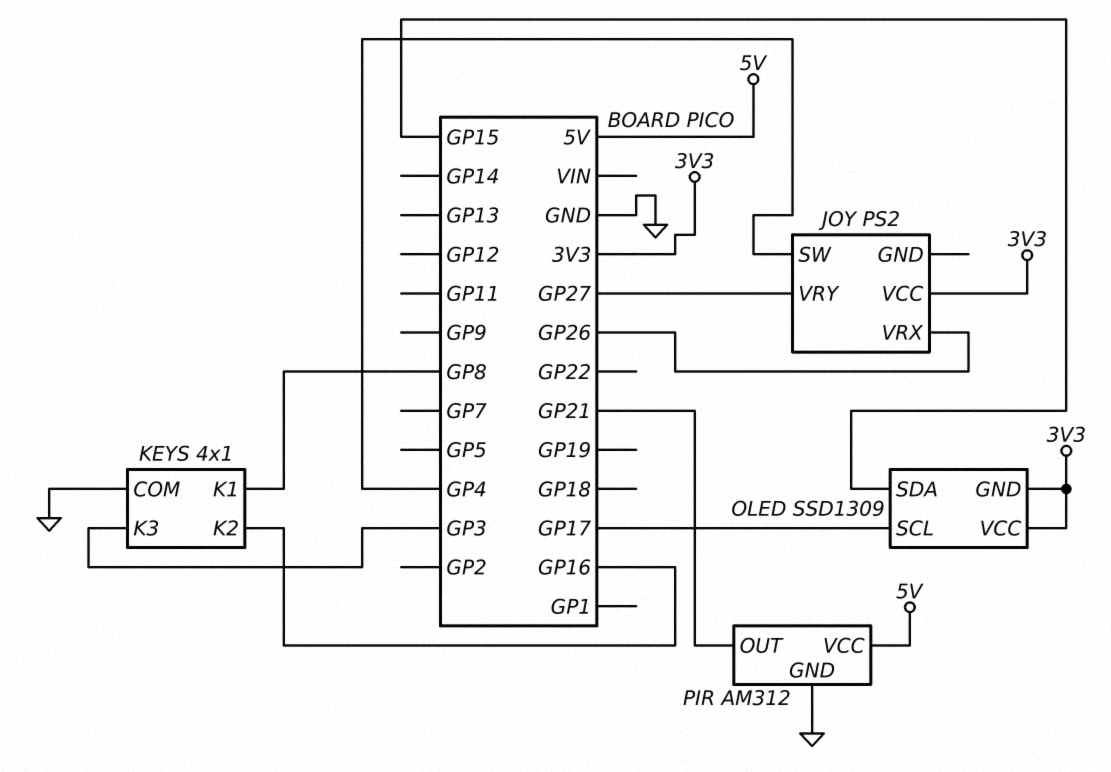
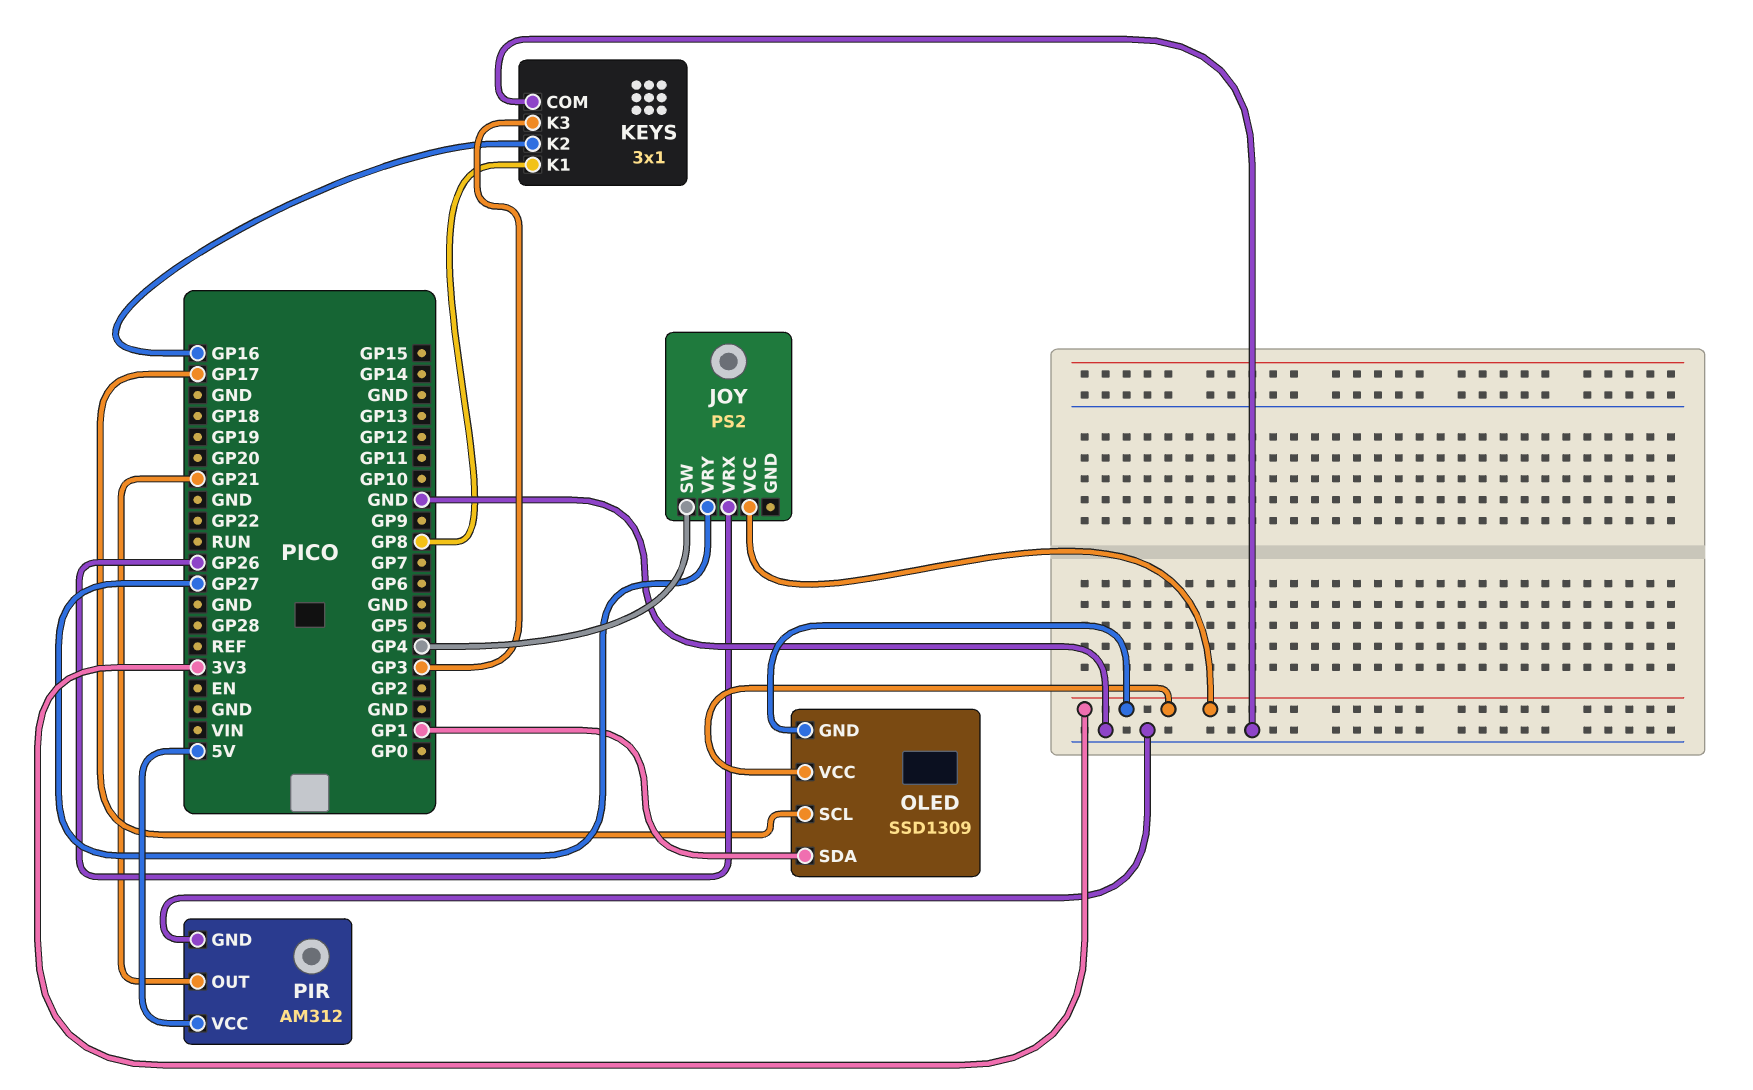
KEYS: 4x1 -> 3x1
OLED pin SDA: GP15 -> GP1

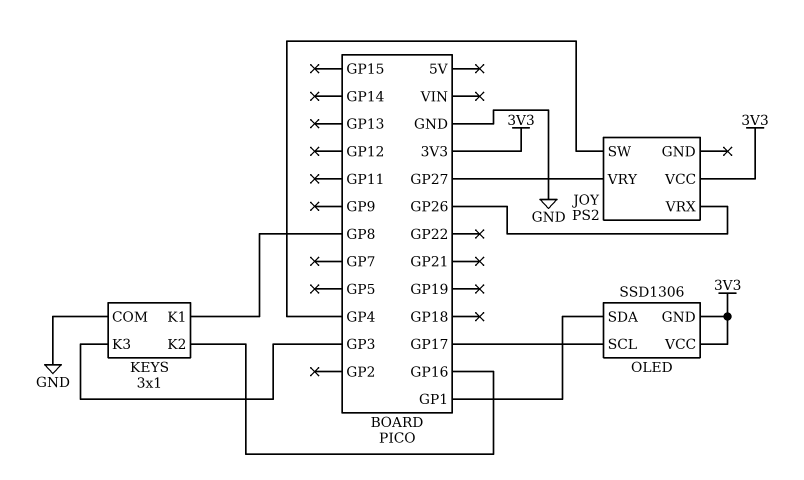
OLED: SSD1309 -> SSD1306
PIR: AM312 -> none
PIR pin GND: GND -> none
PIR pin OUT: GP21 -> none
PIR pin VCC: 5V -> none

